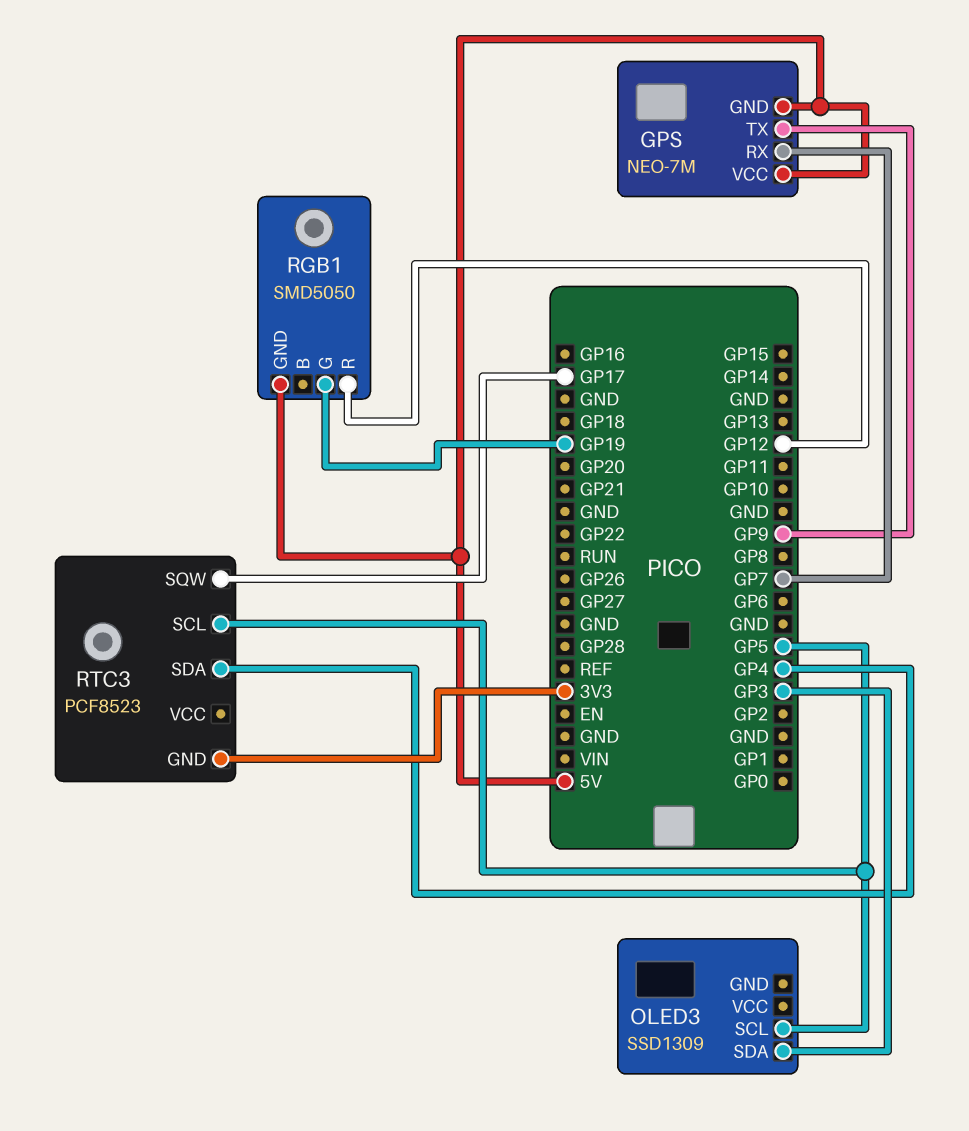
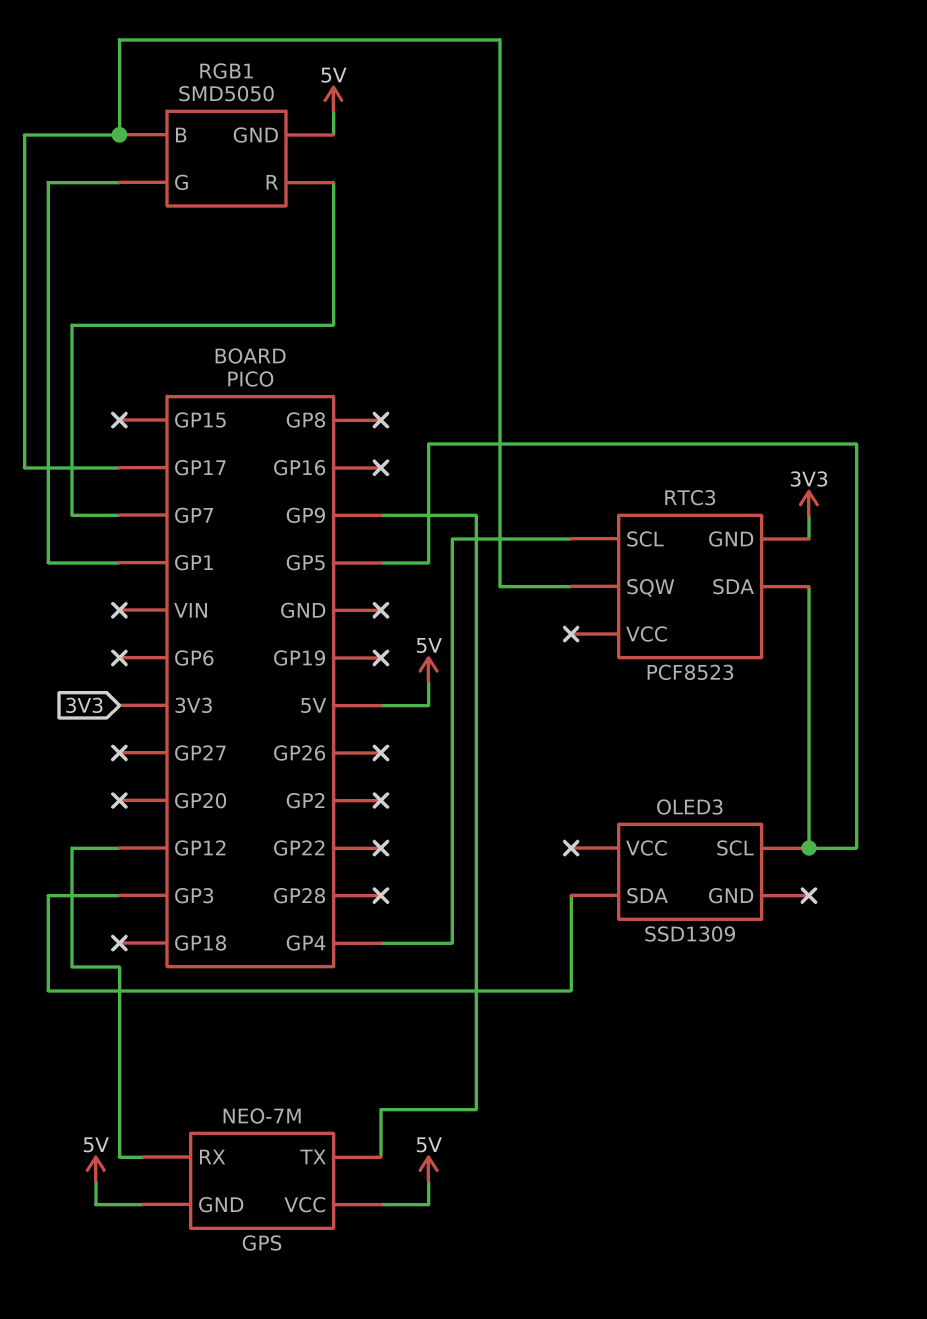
GPS pin RX: GP7 -> GP12
RGB1 pin B: none -> GP17
RGB1 pin G: GP19 -> GP1
RGB1 pin R: GP12 -> GP7
RTC3 pin SCL: GP5 -> GP4
RTC3 pin SDA: GP4 -> GP5

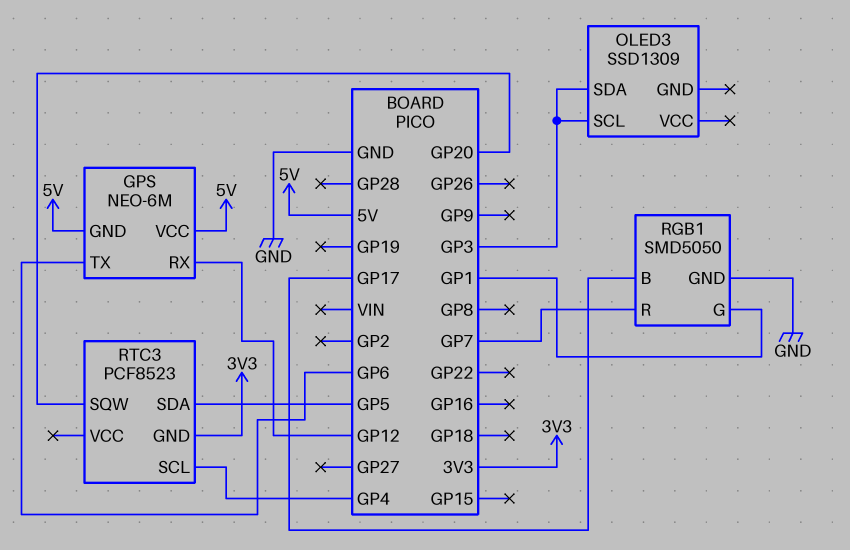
GPS: NEO-7M -> NEO-6M
GPS pin TX: GP9 -> GP6
OLED3 pin SCL: GP5 -> GP3
RGB1 pin GND: 5V -> GND
RTC3 pin SQW: GP17 -> GP20

